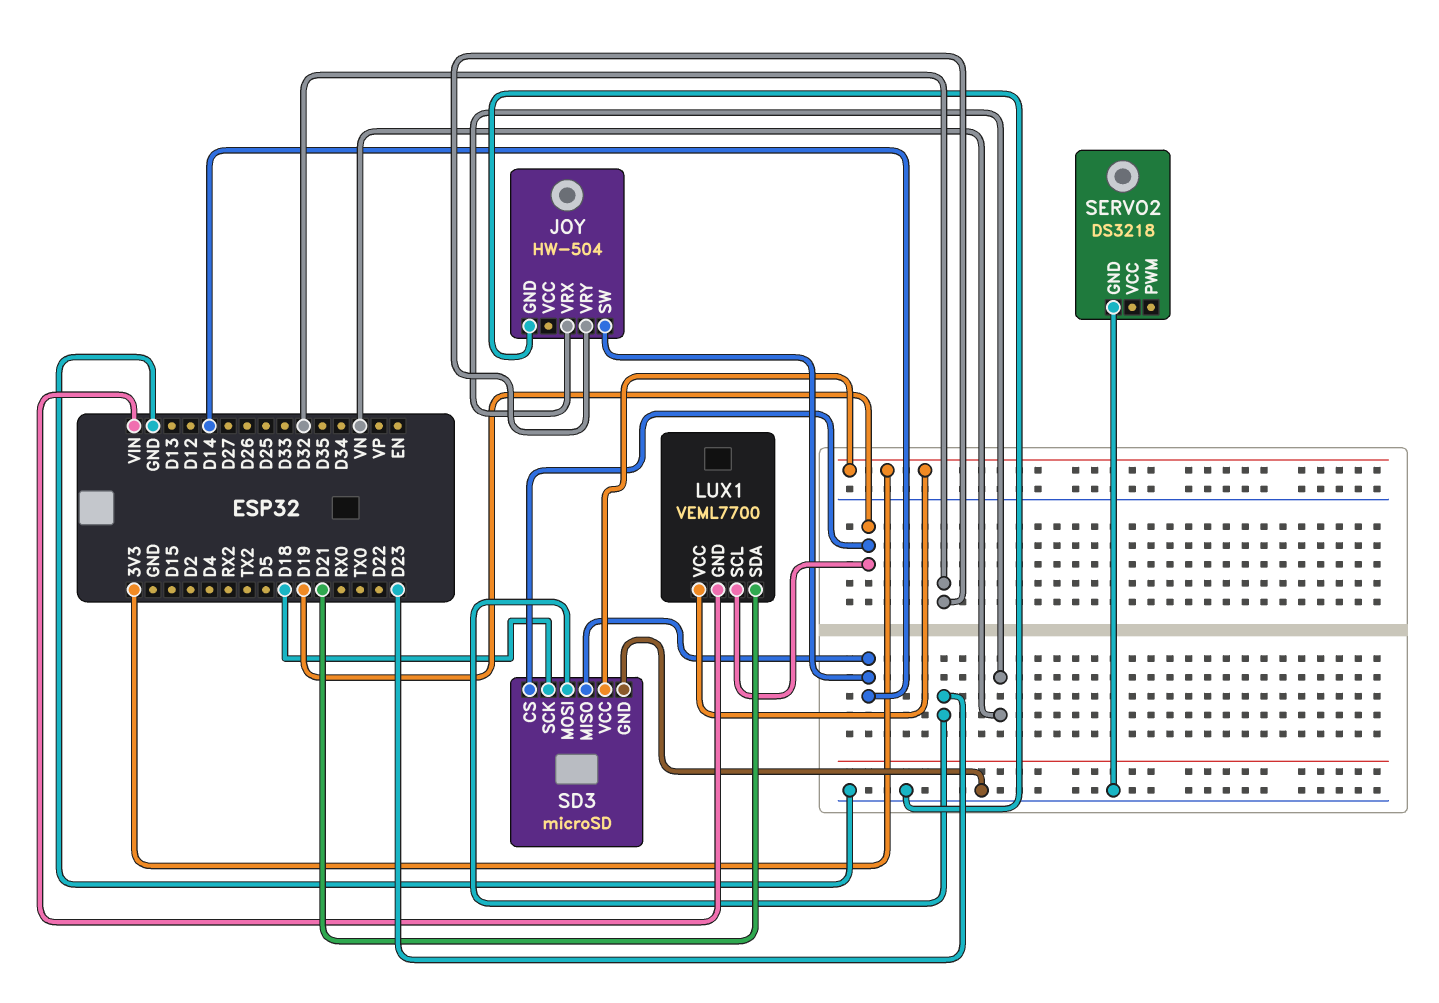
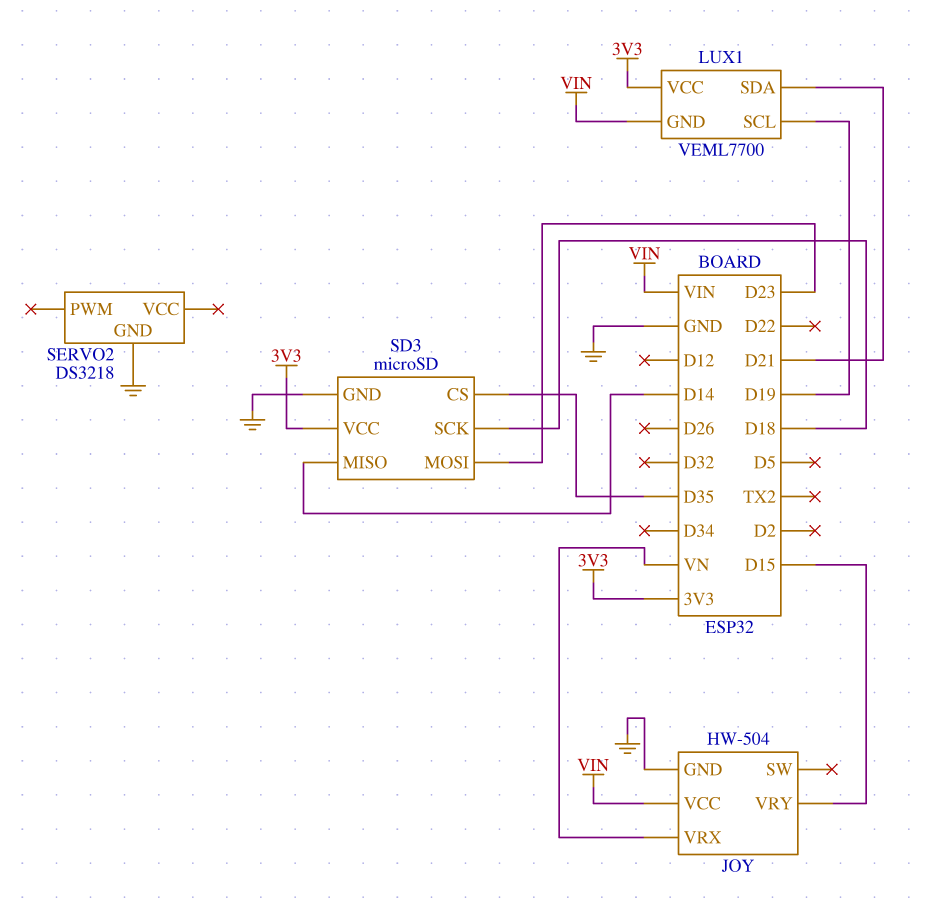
JOY pin SW: D14 -> none
JOY pin VCC: none -> VIN
JOY pin VRY: D32 -> D15
SD3 pin CS: D19 -> D35

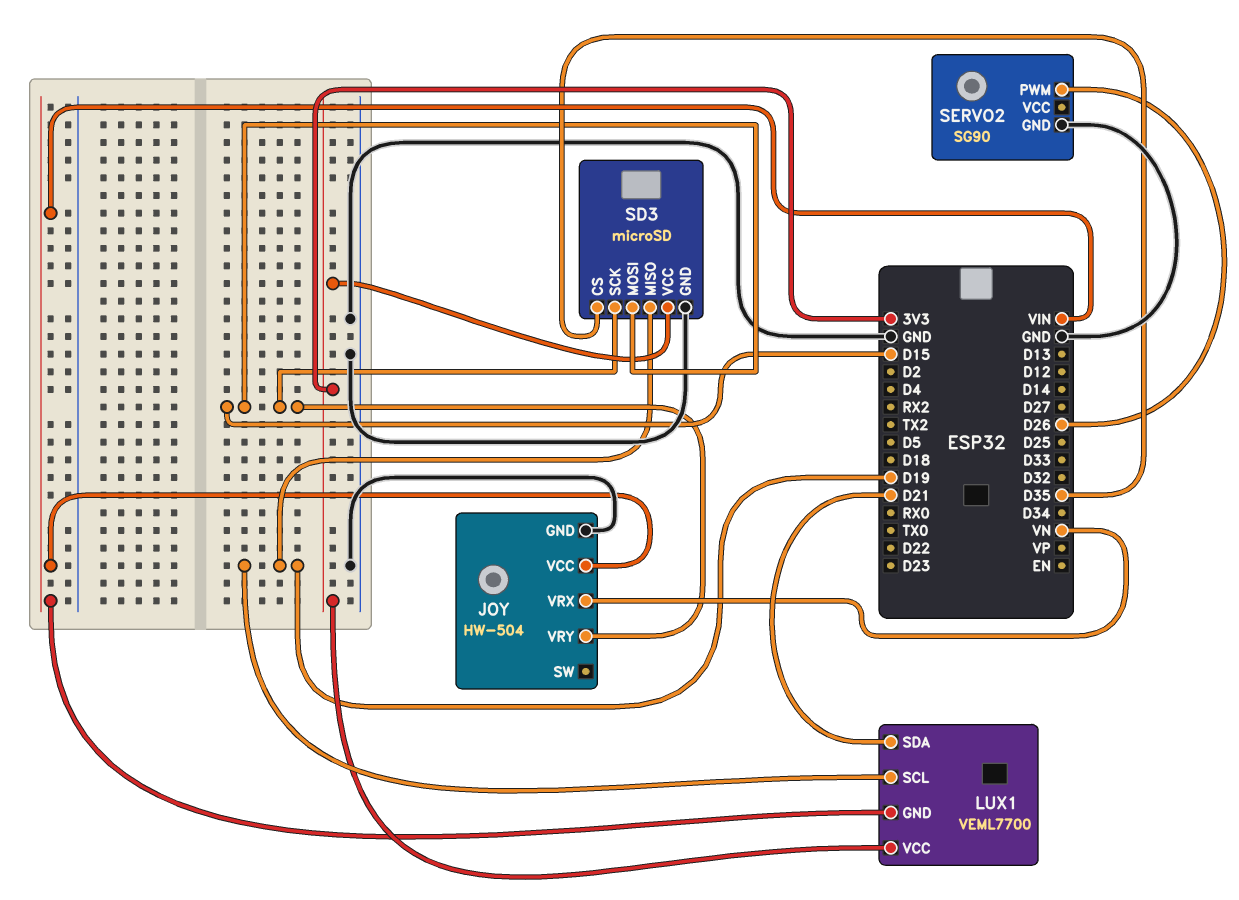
SD3 pin MISO: D14 -> D19
SD3 pin MOSI: D23 -> D15
SD3 pin SCK: D18 -> D15
SERVO2: DS3218 -> SG90
SERVO2 pin PWM: none -> D26

